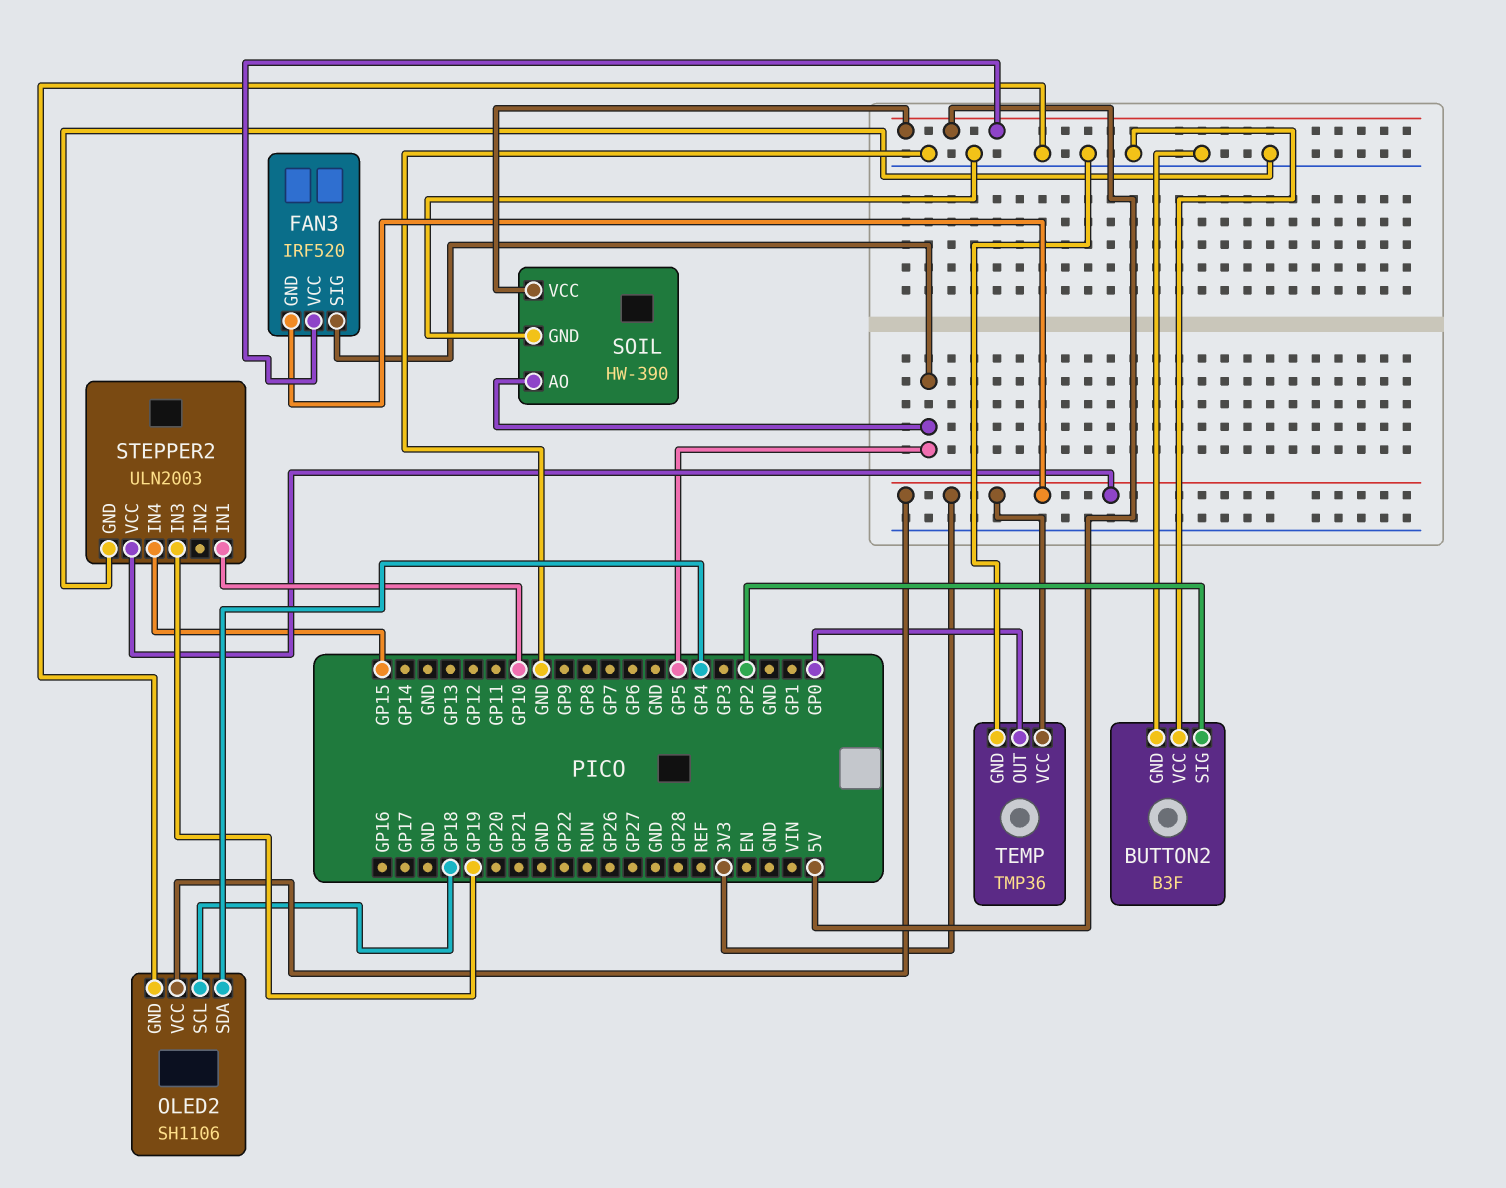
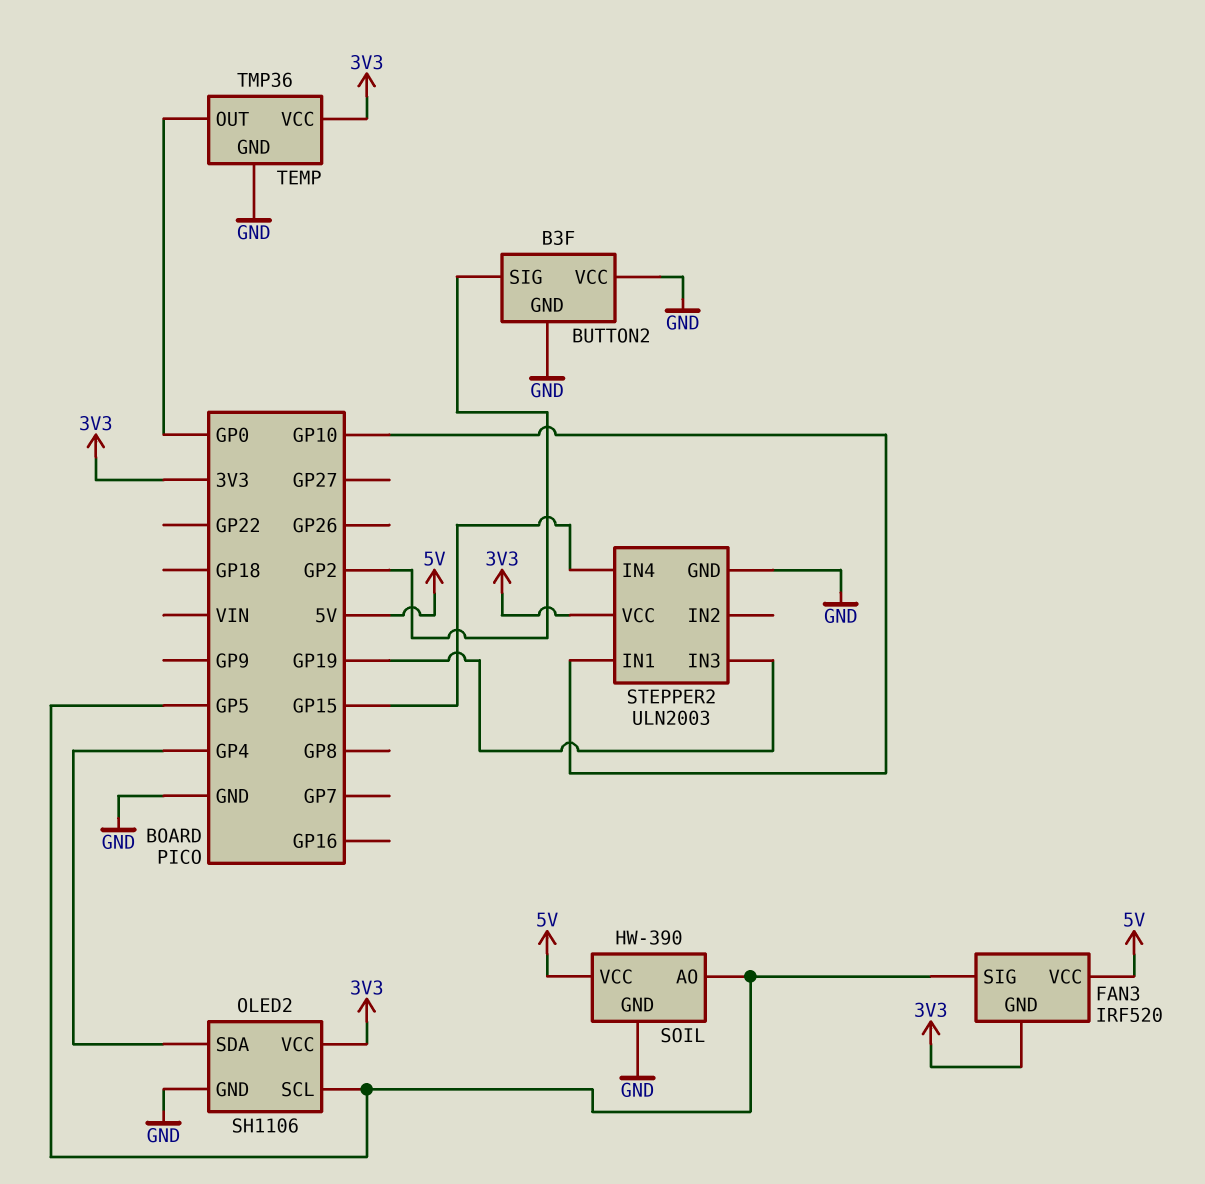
OLED2 pin SCL: GP18 -> GP5

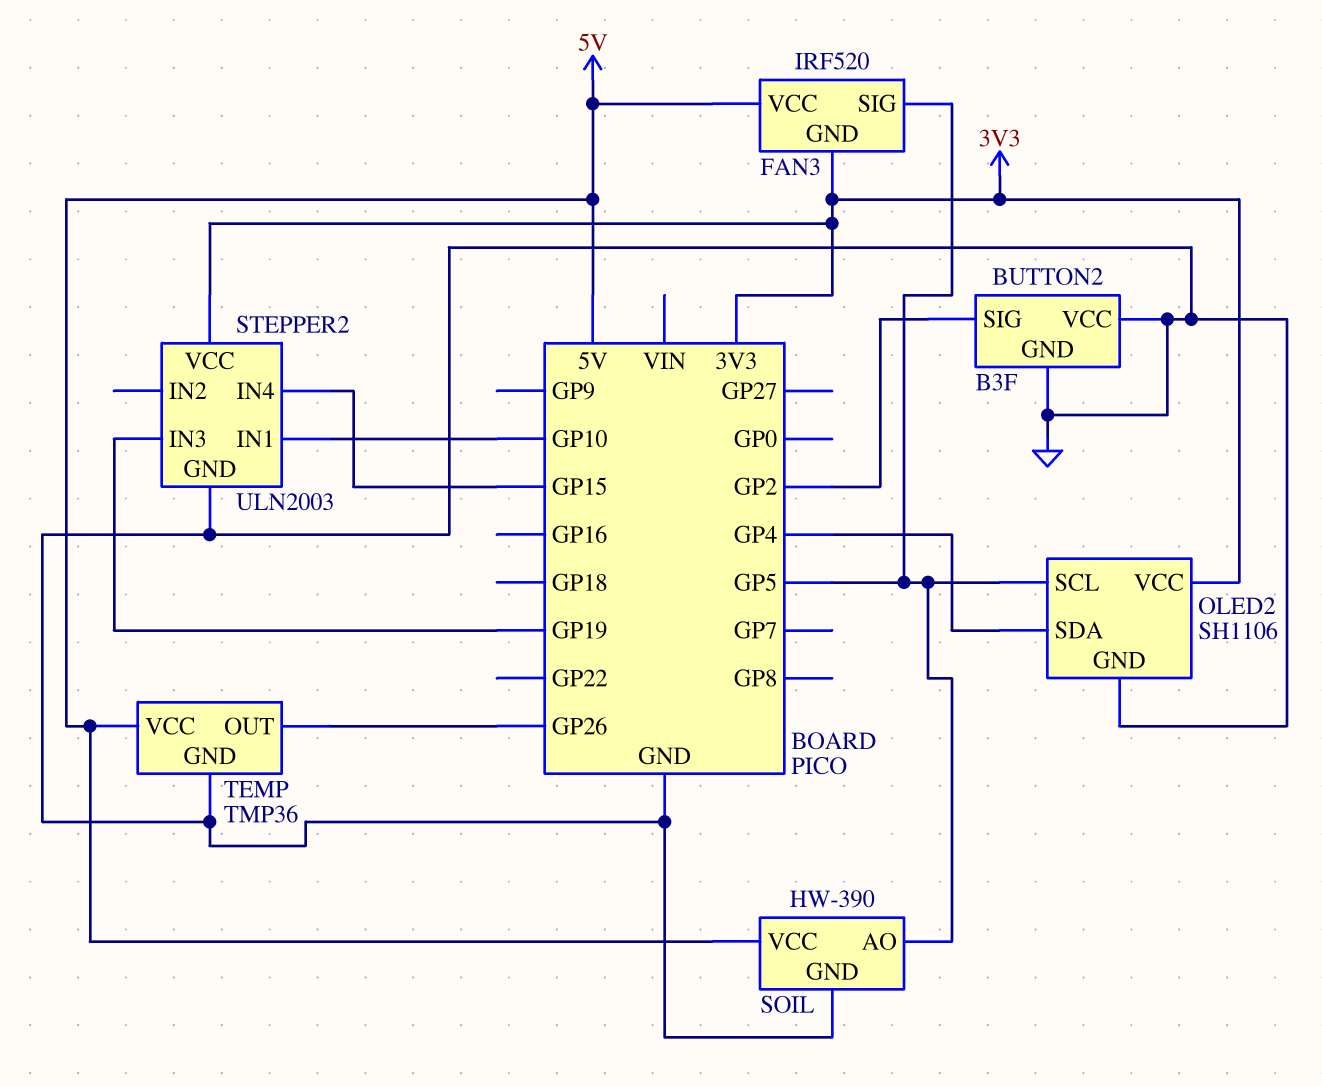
TEMP pin OUT: GP0 -> GP26
TEMP pin VCC: 3V3 -> 5V

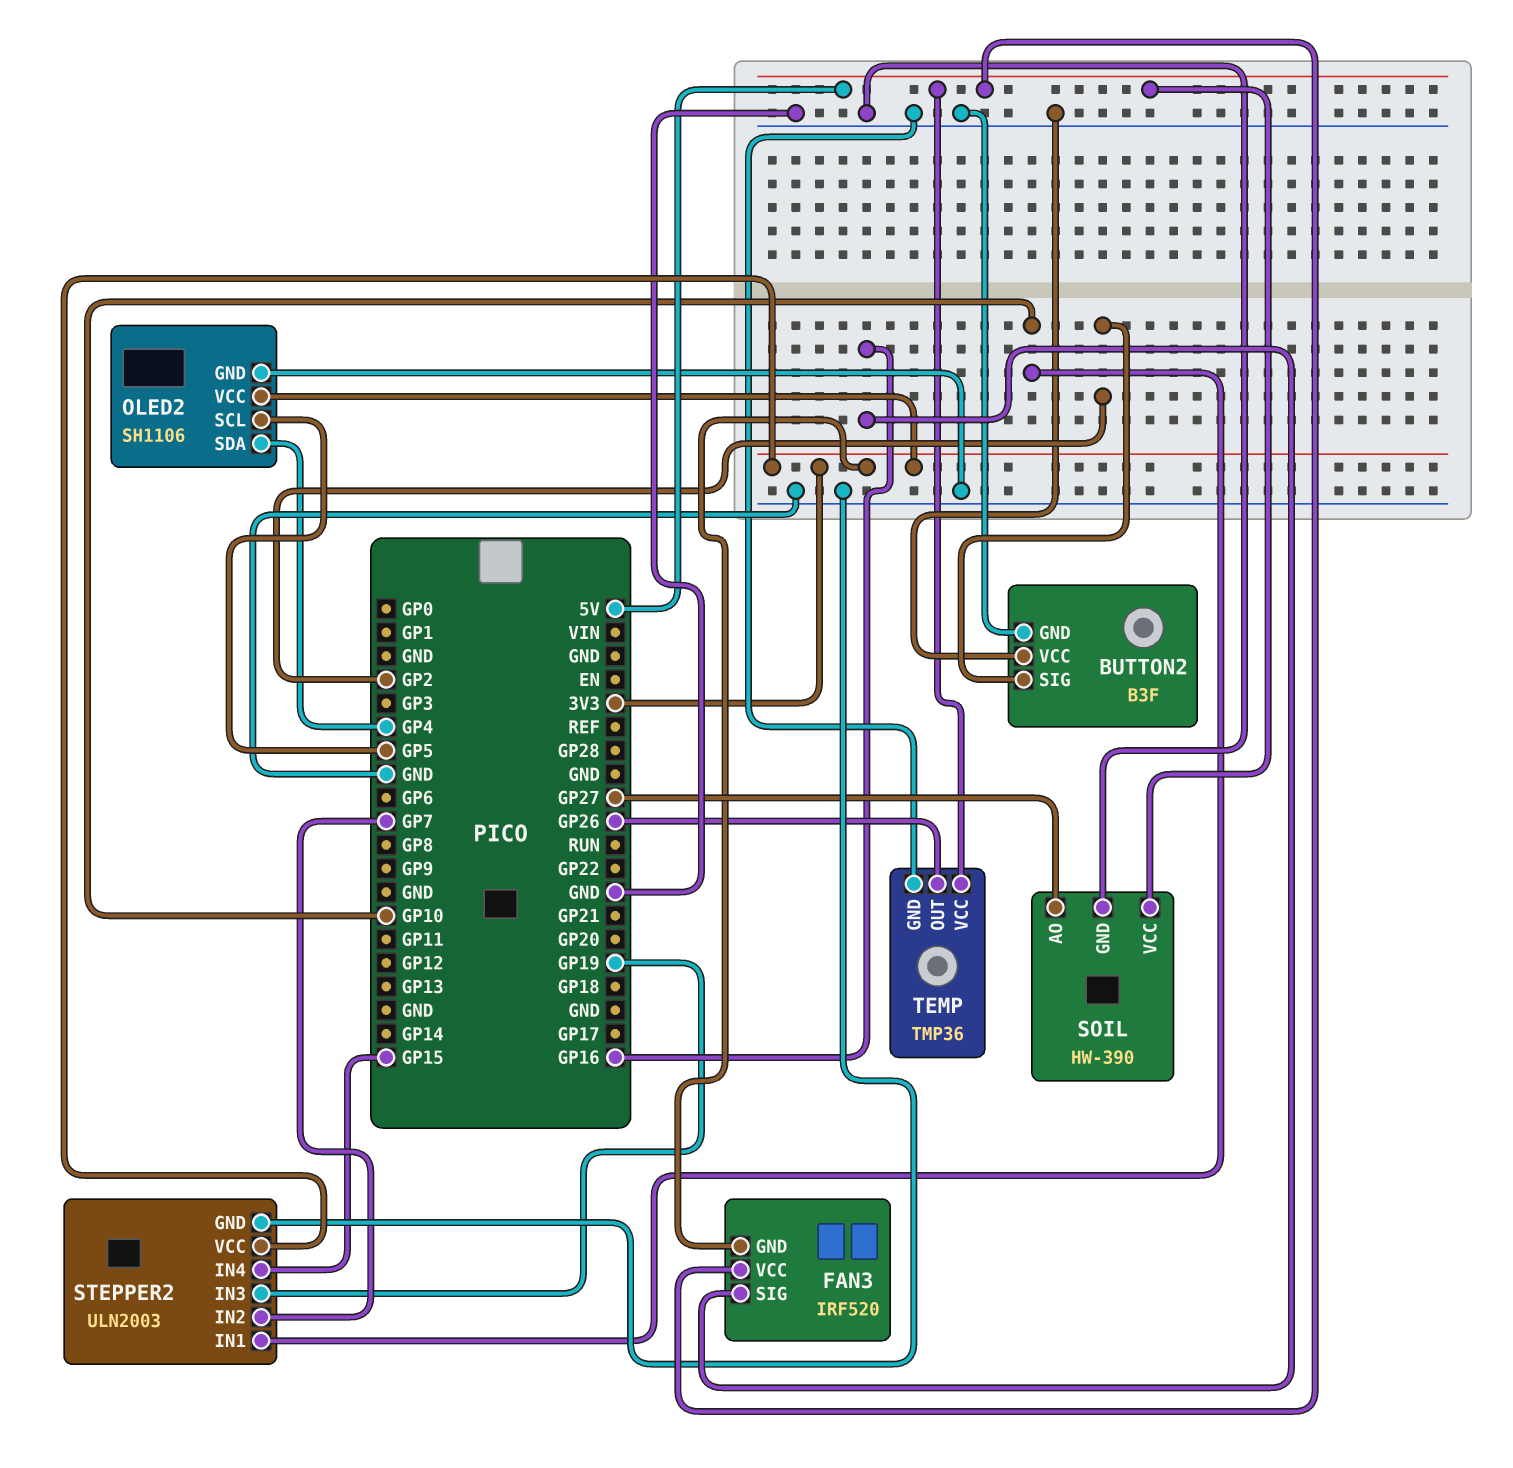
FAN3 pin SIG: GP5 -> GP16
SOIL pin AO: GP5 -> GP27
STEPPER2 pin IN2: none -> GP7

